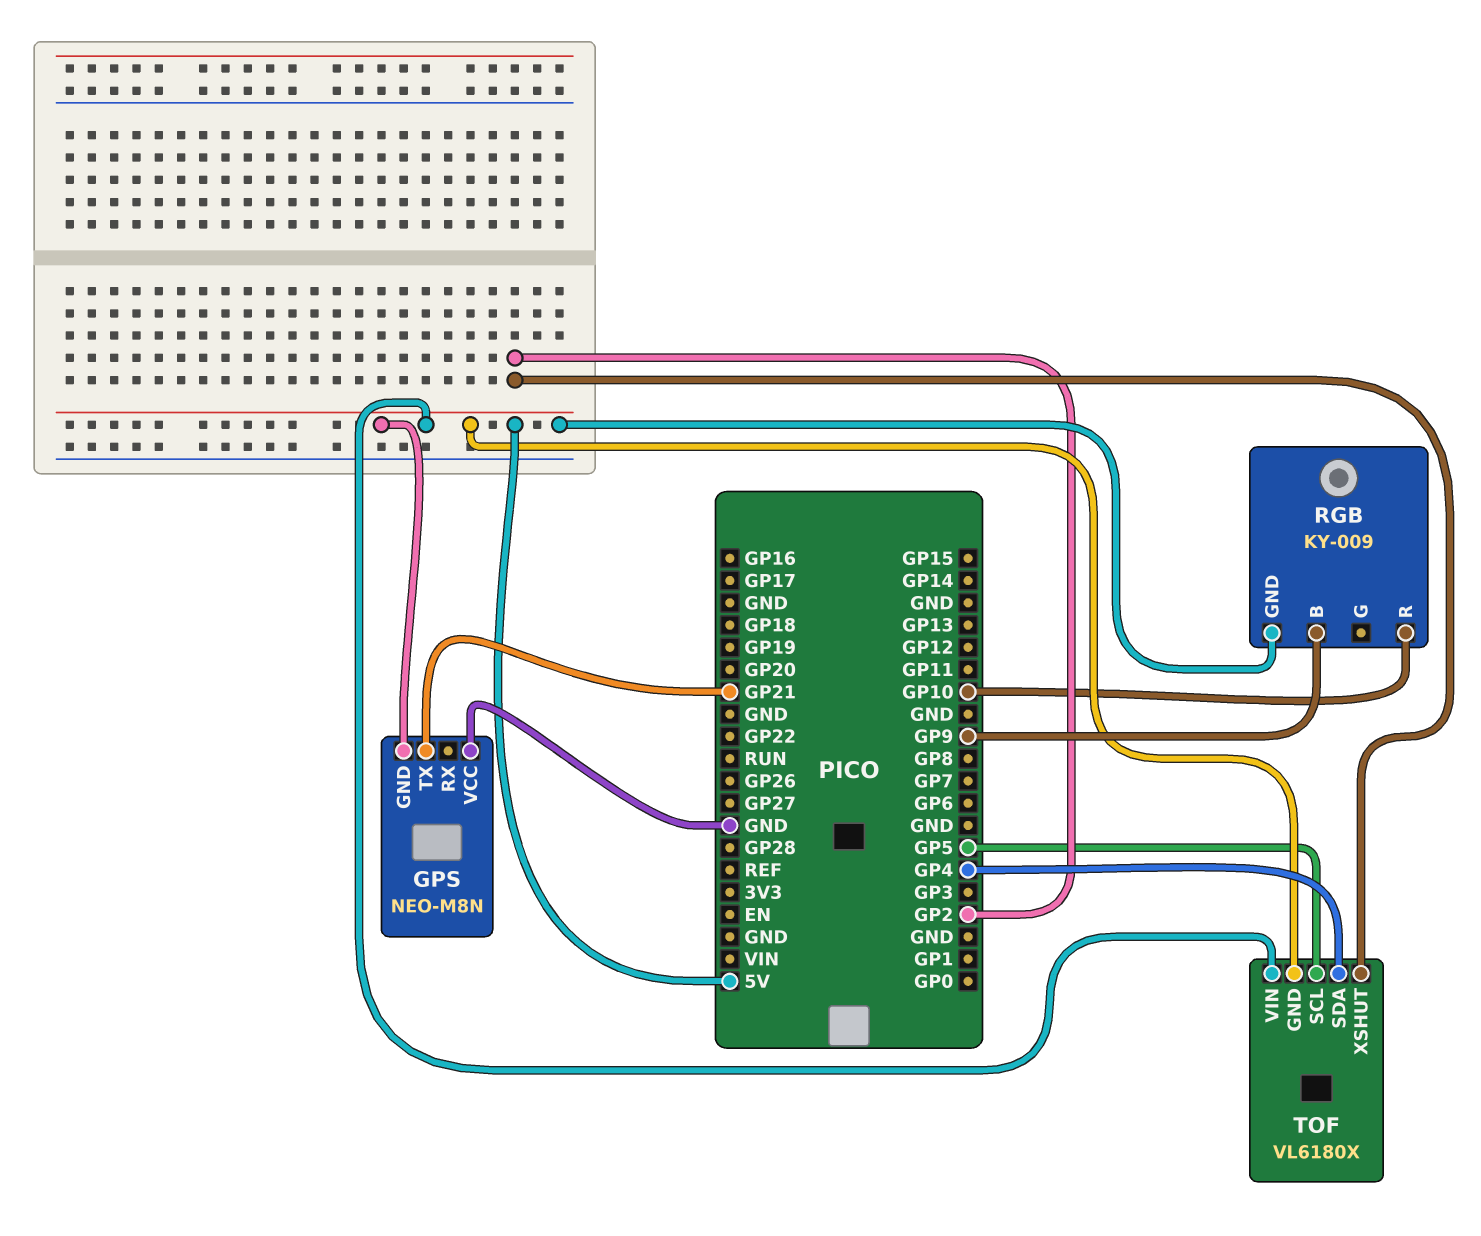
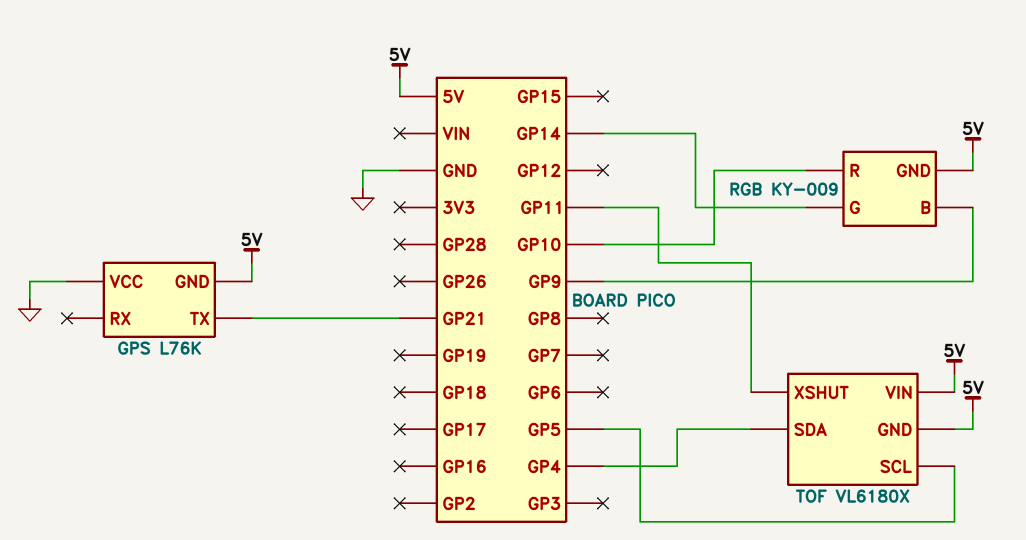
GPS: NEO-M8N -> L76K
RGB pin G: none -> GP14
TOF pin XSHUT: GP2 -> GP11

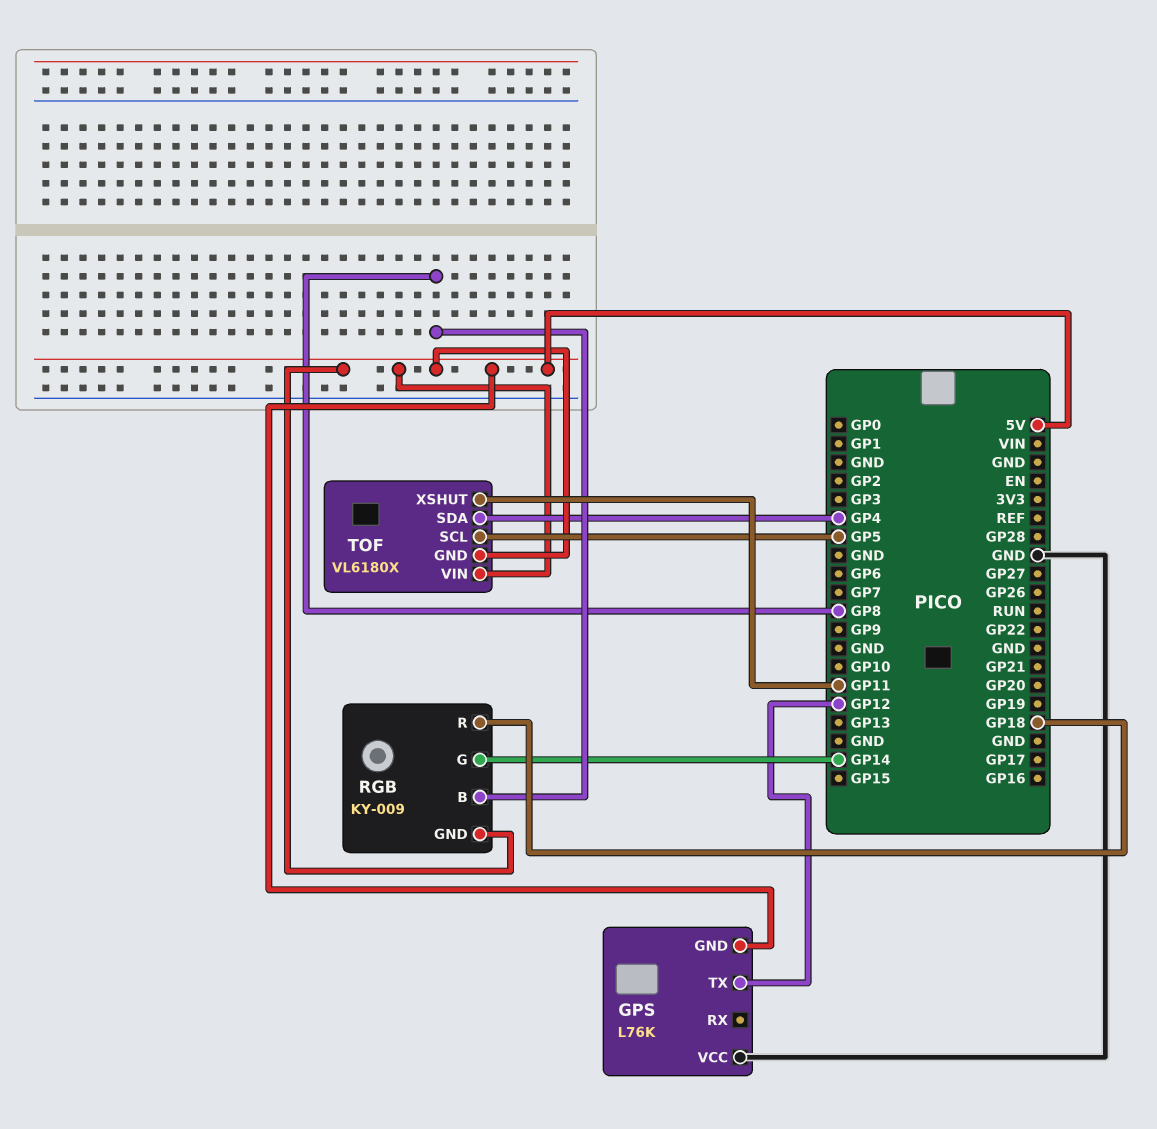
GPS pin TX: GP21 -> GP12
RGB pin B: GP9 -> GP8
RGB pin R: GP10 -> GP18

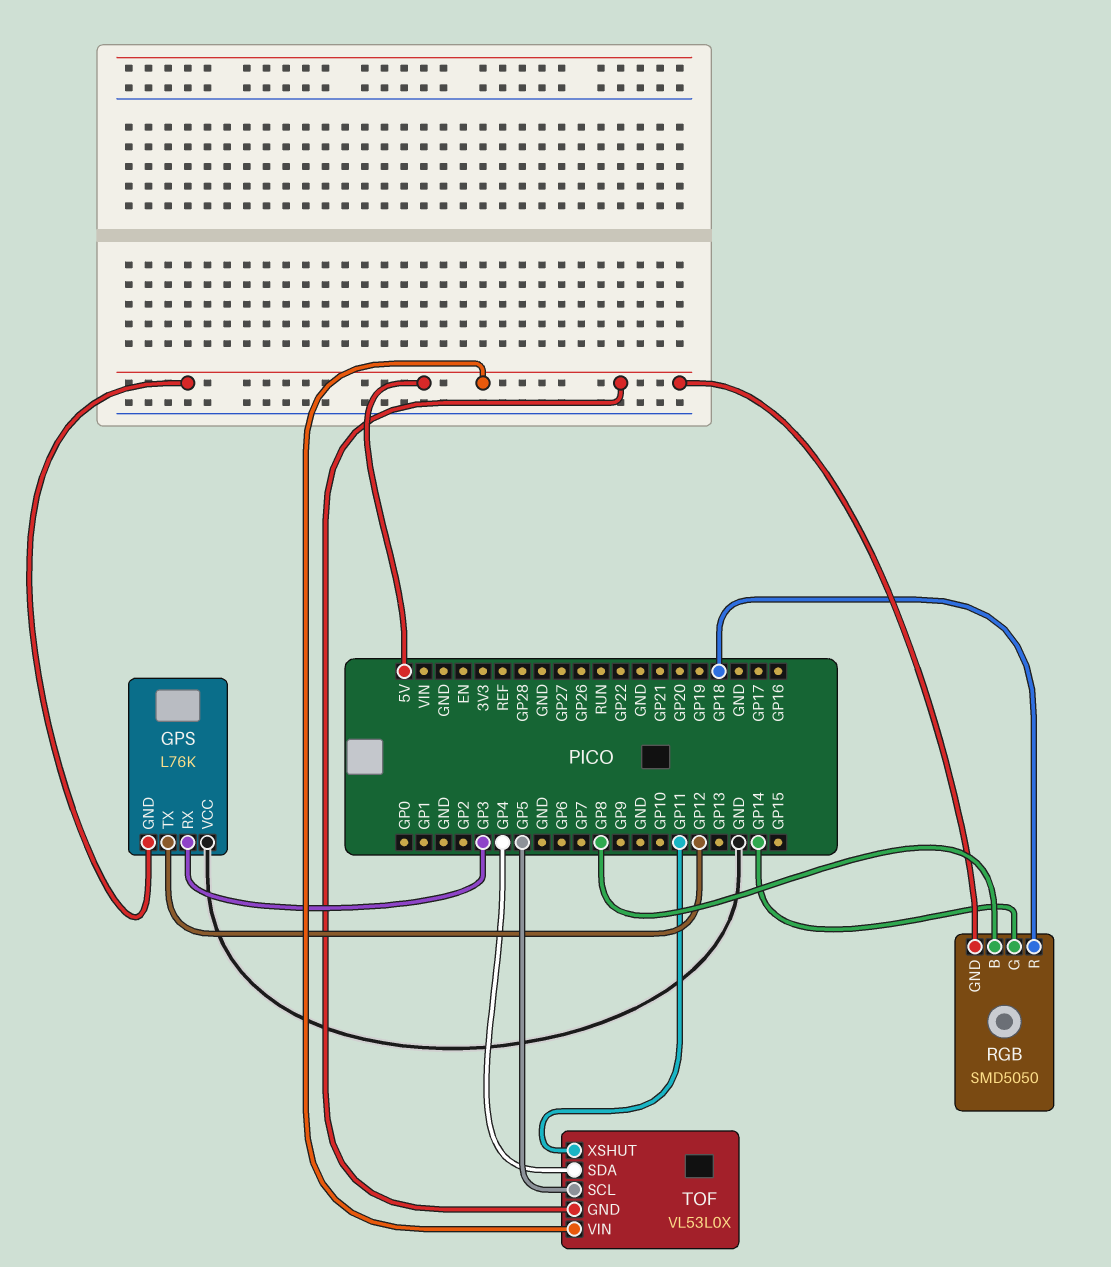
GPS pin RX: none -> GP3
RGB: KY-009 -> SMD5050
TOF: VL6180X -> VL53L0X

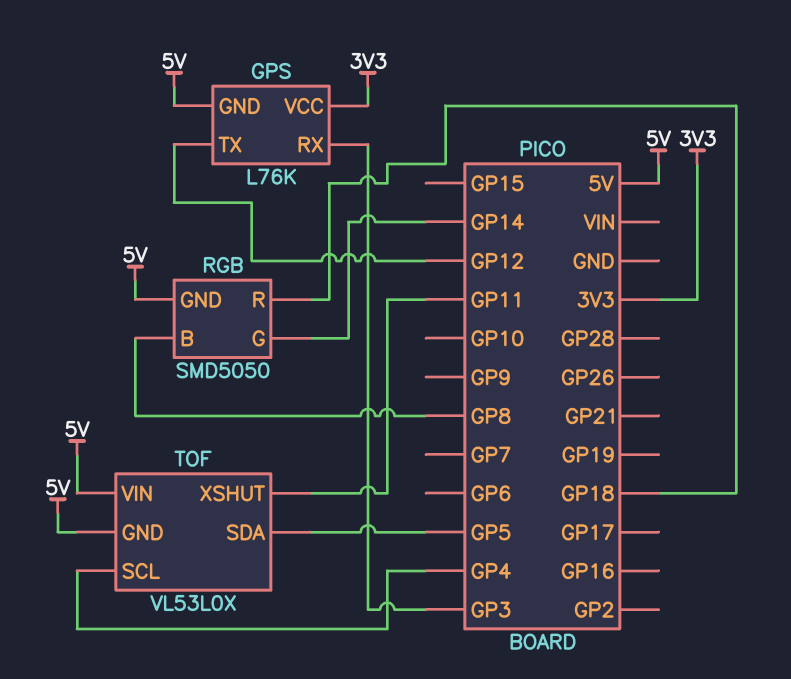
GPS pin VCC: GND -> 3V3
TOF pin SCL: GP5 -> GP4
TOF pin SDA: GP4 -> GP5

